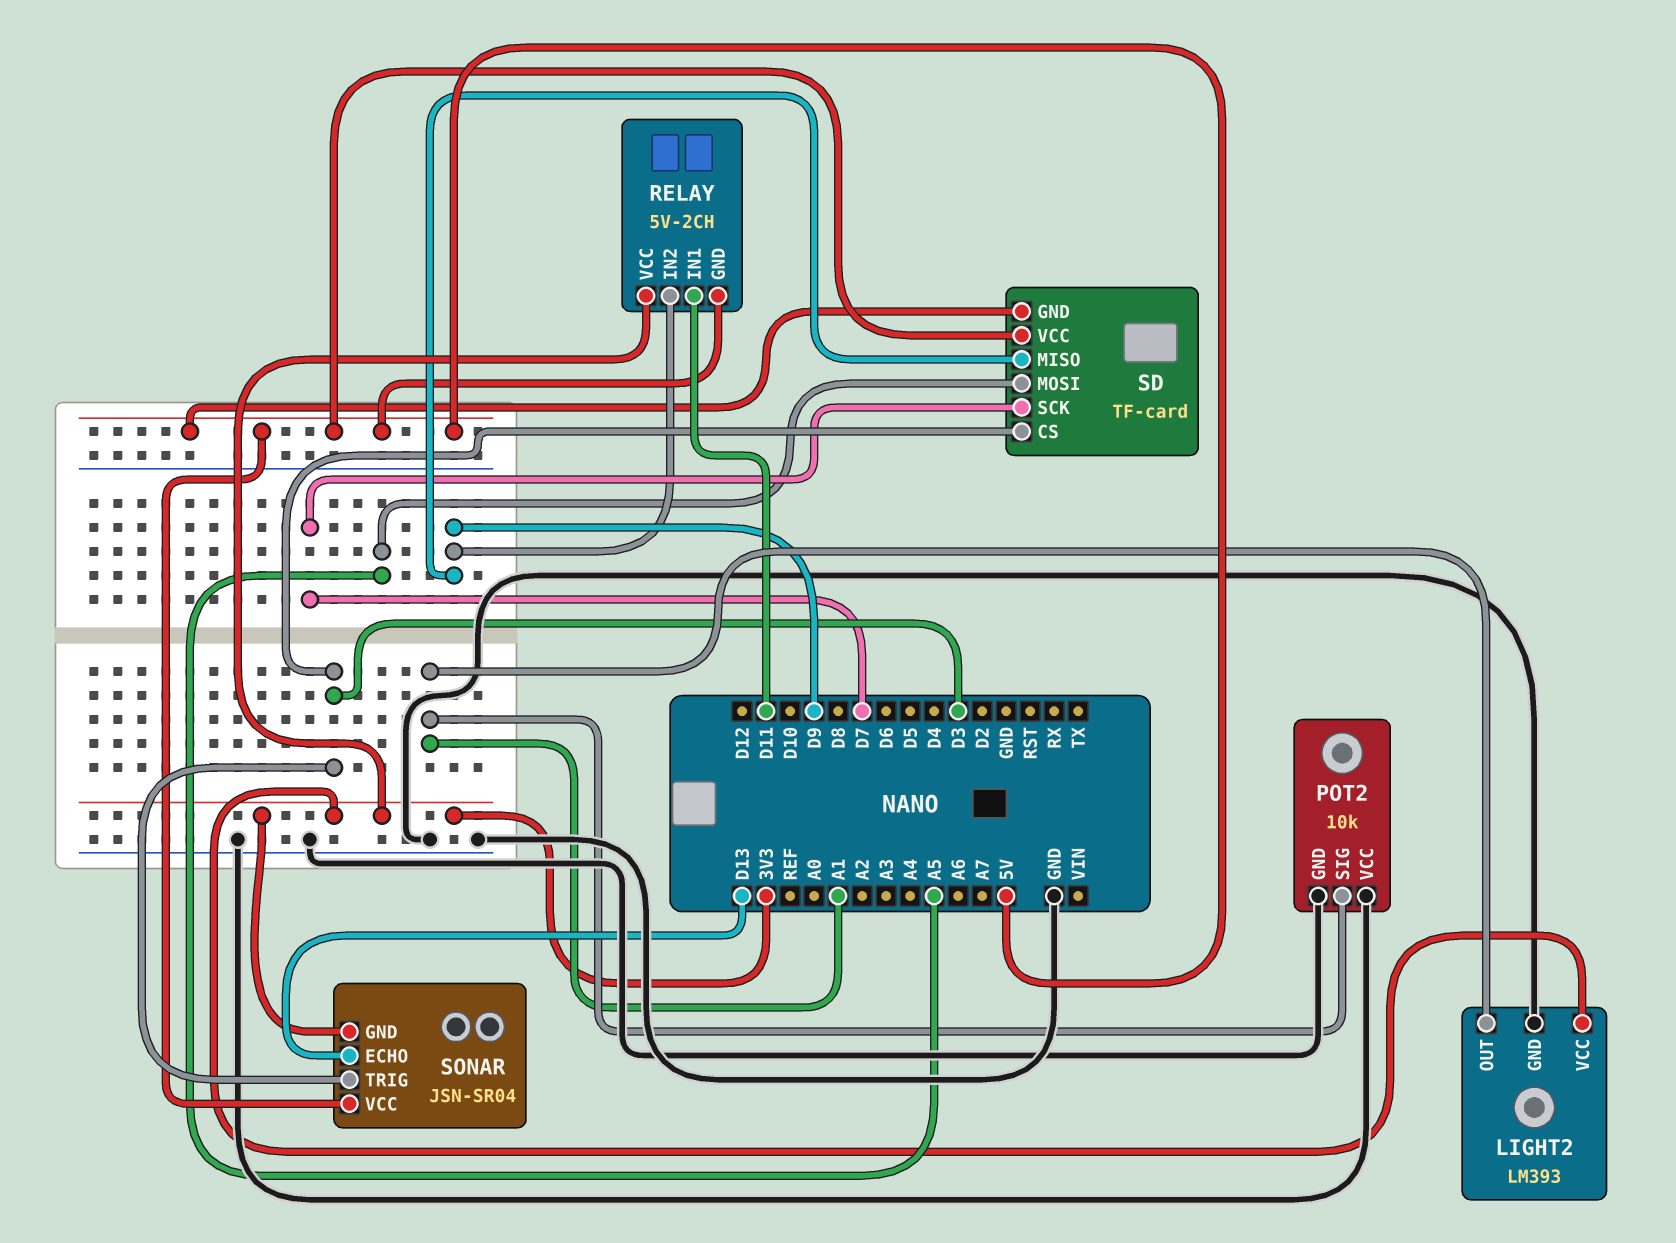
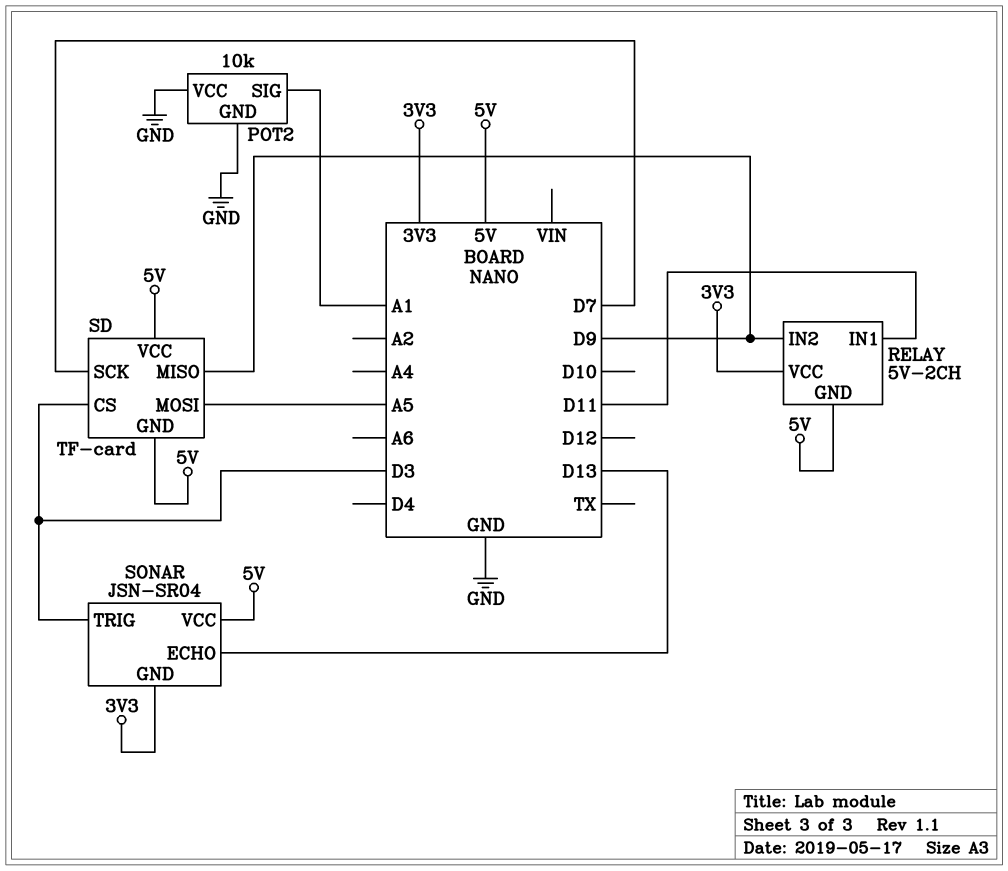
LIGHT2: LM393 -> none
LIGHT2 pin GND: GND -> none
LIGHT2 pin OUT: A1 -> none
LIGHT2 pin VCC: 3V3 -> none

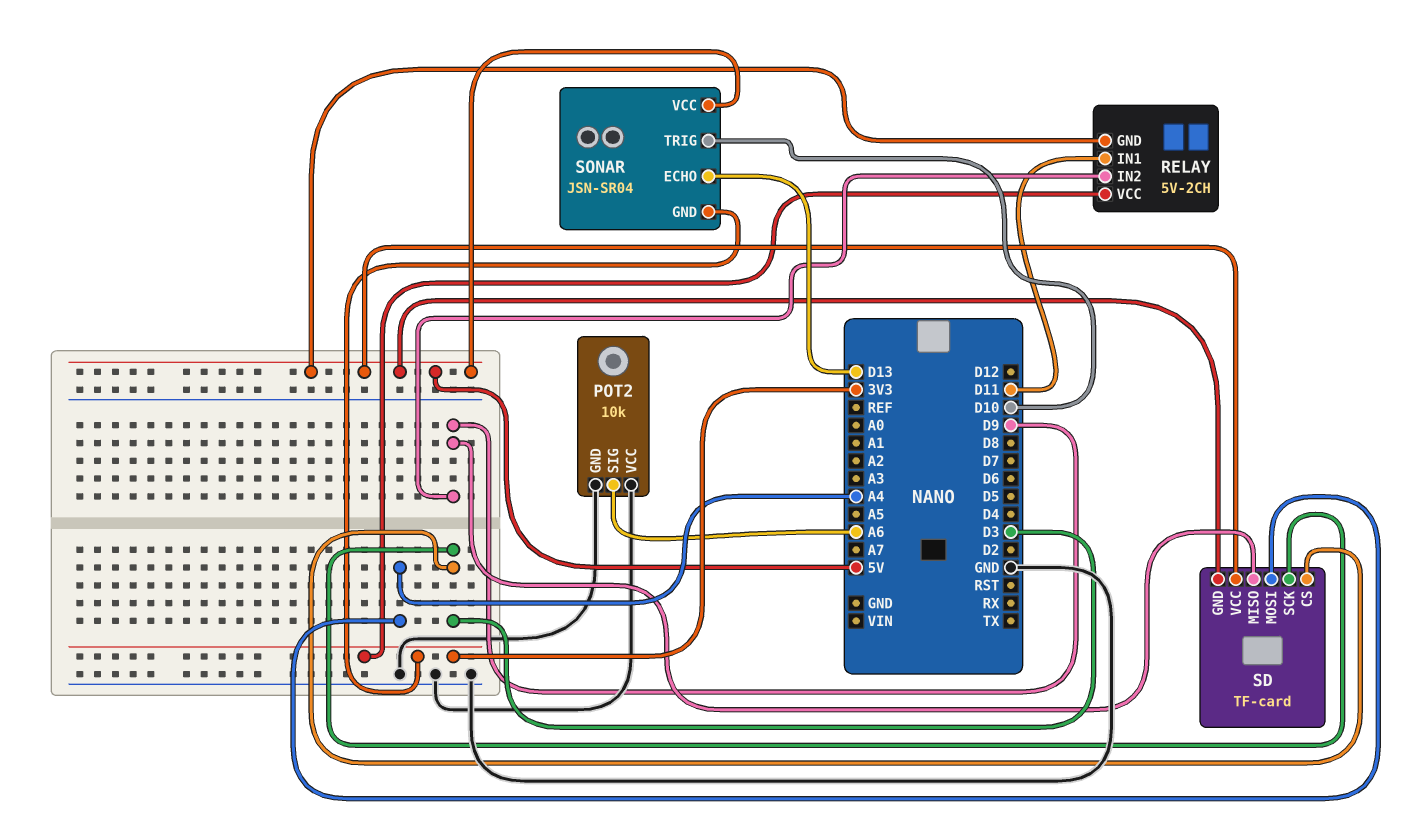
POT2 pin SIG: A1 -> A6
SD pin MOSI: A5 -> A4
SD pin SCK: D7 -> D3
SONAR pin TRIG: D3 -> D10

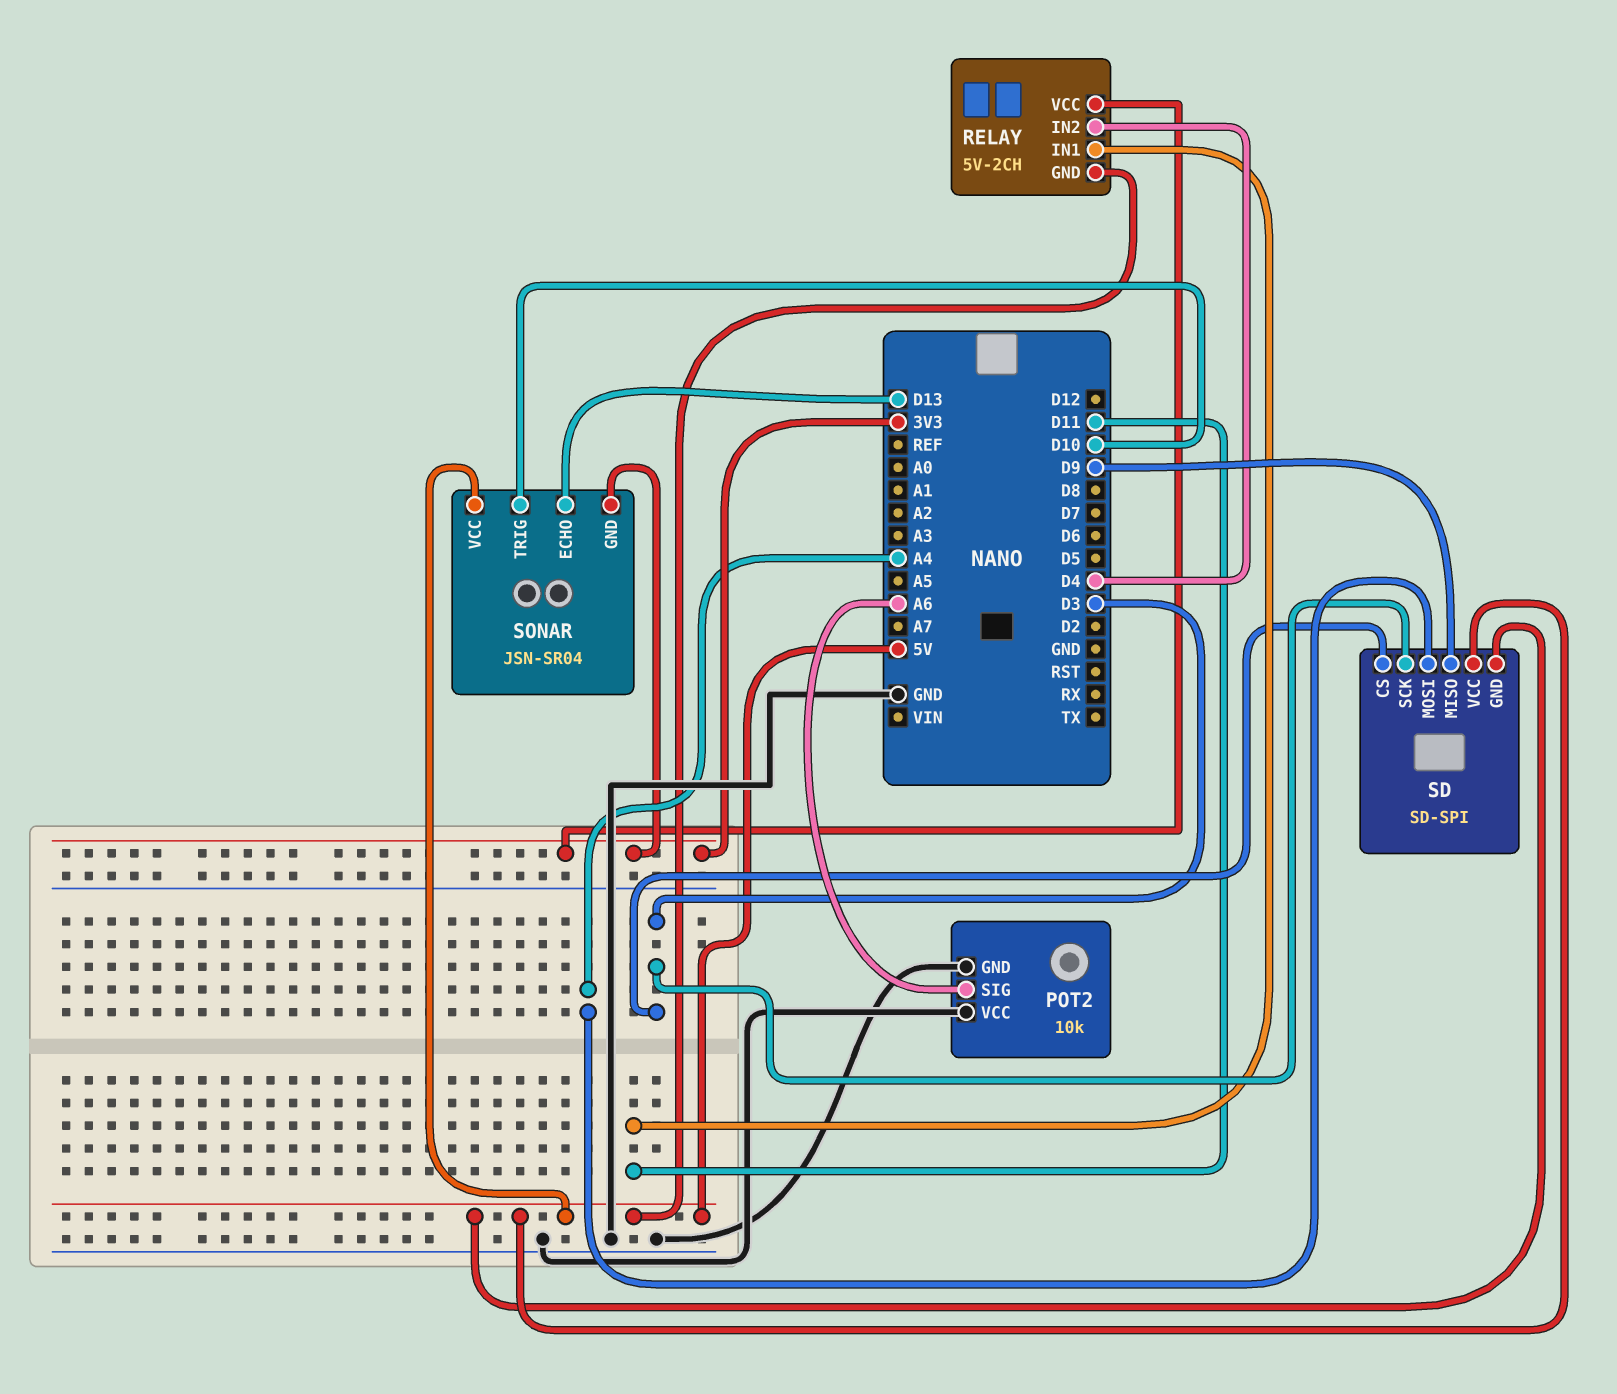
RELAY pin IN2: D9 -> D4
SD: TF-card -> SD-SPI

